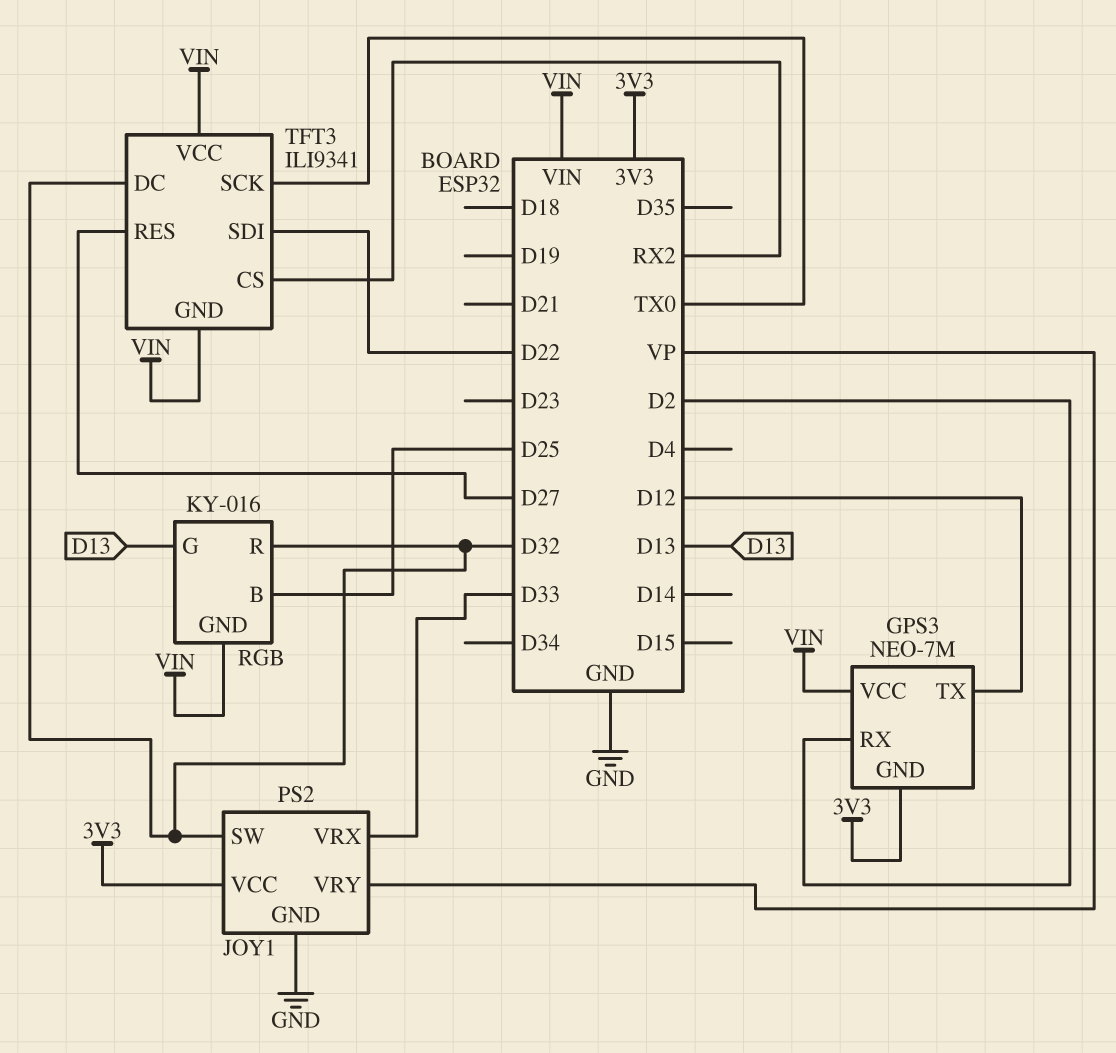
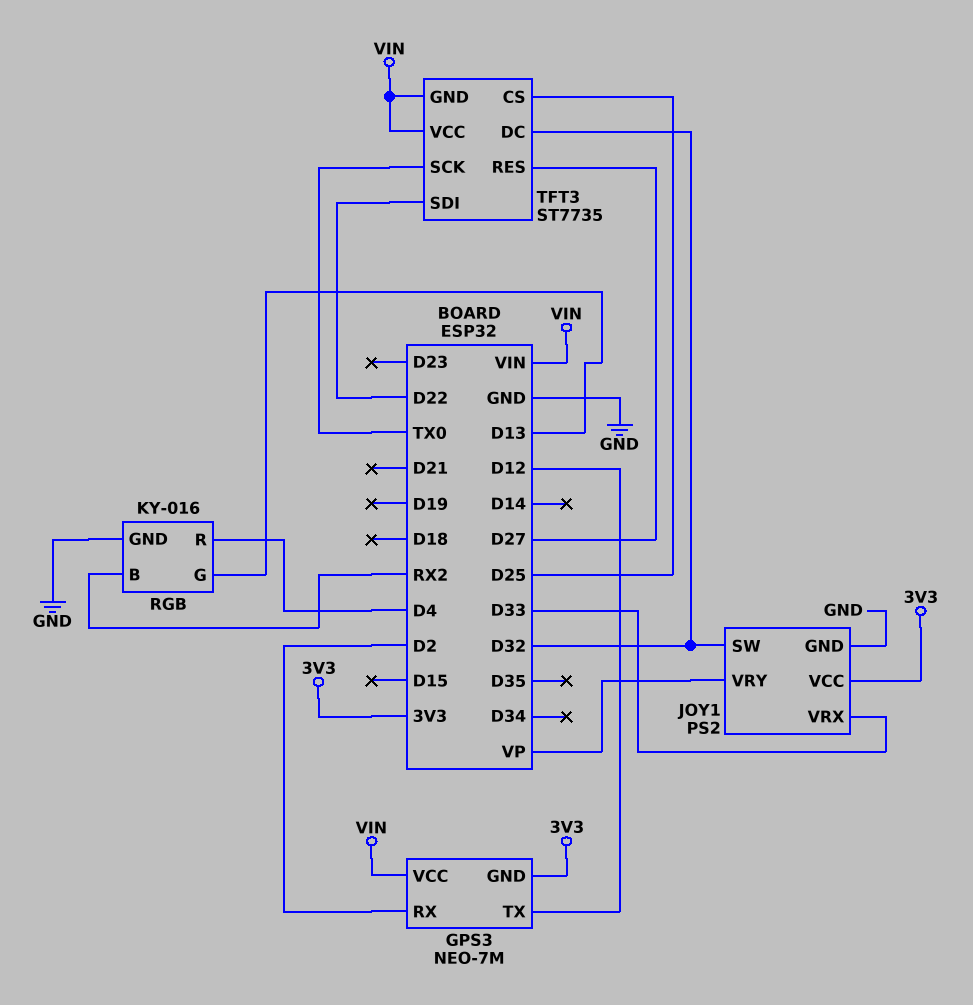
RGB pin B: D25 -> RX2
RGB pin GND: VIN -> GND
RGB pin R: D32 -> D4
TFT3: ILI9341 -> ST7735
TFT3 pin CS: RX2 -> D25

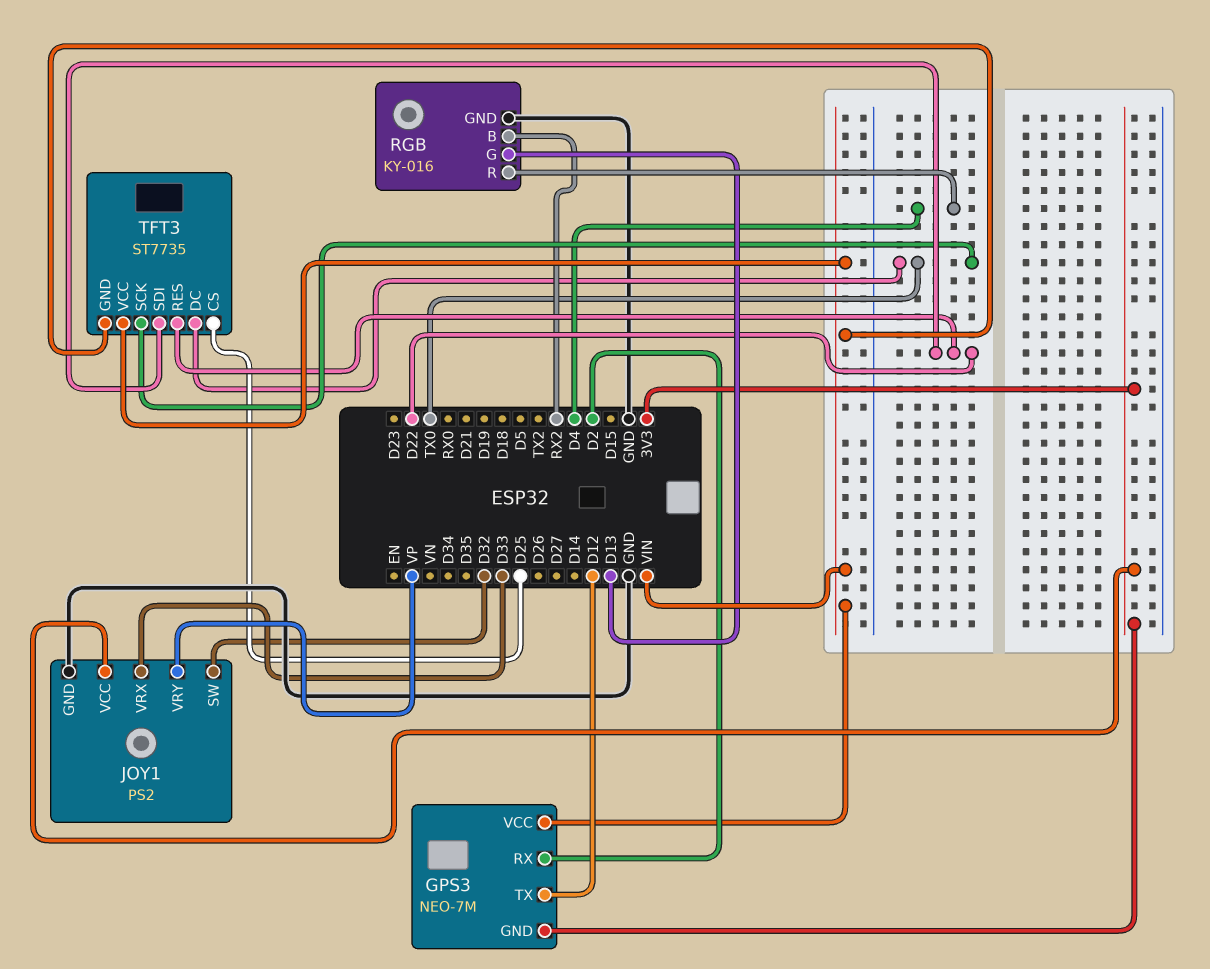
TFT3 pin DC: D32 -> TX0
TFT3 pin RES: D27 -> D22

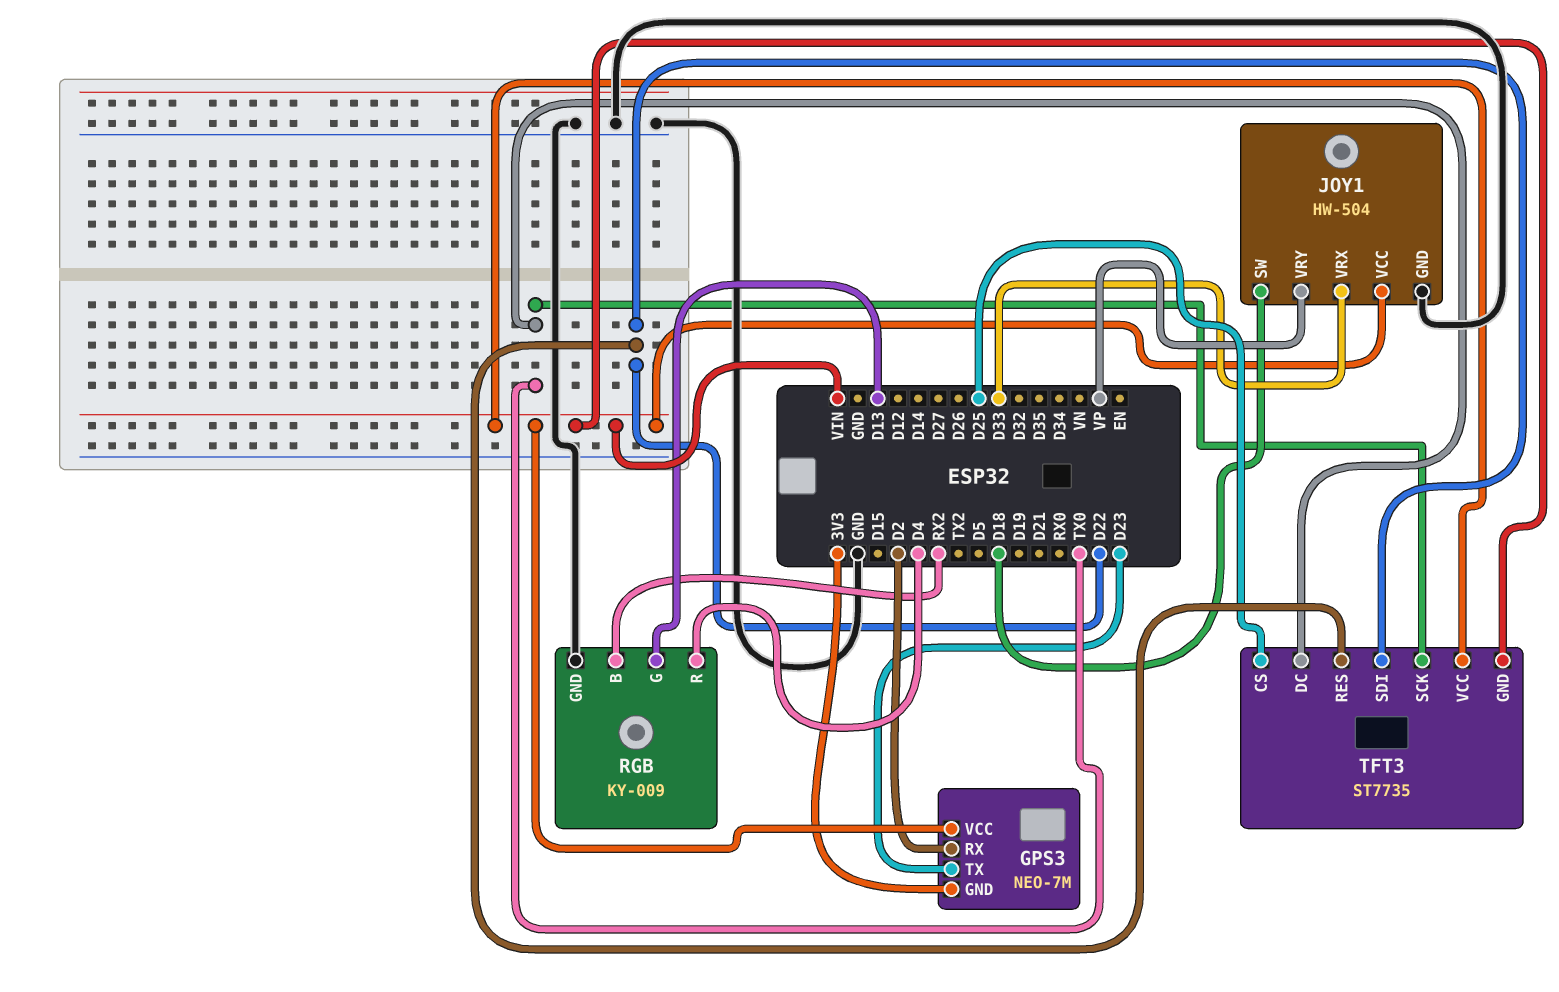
GPS3 pin TX: D12 -> D23
JOY1: PS2 -> HW-504
JOY1 pin SW: D32 -> D18
JOY1 pin VCC: 3V3 -> VIN
RGB: KY-016 -> KY-009

